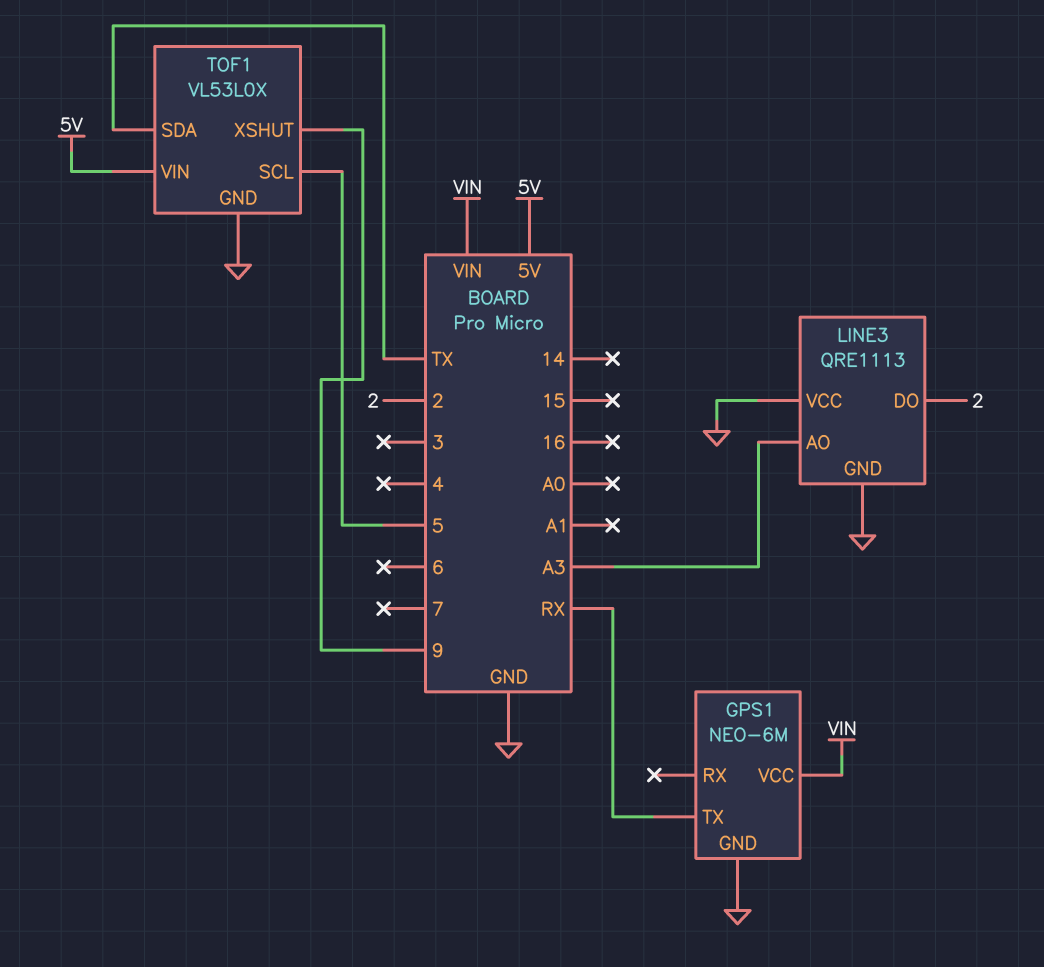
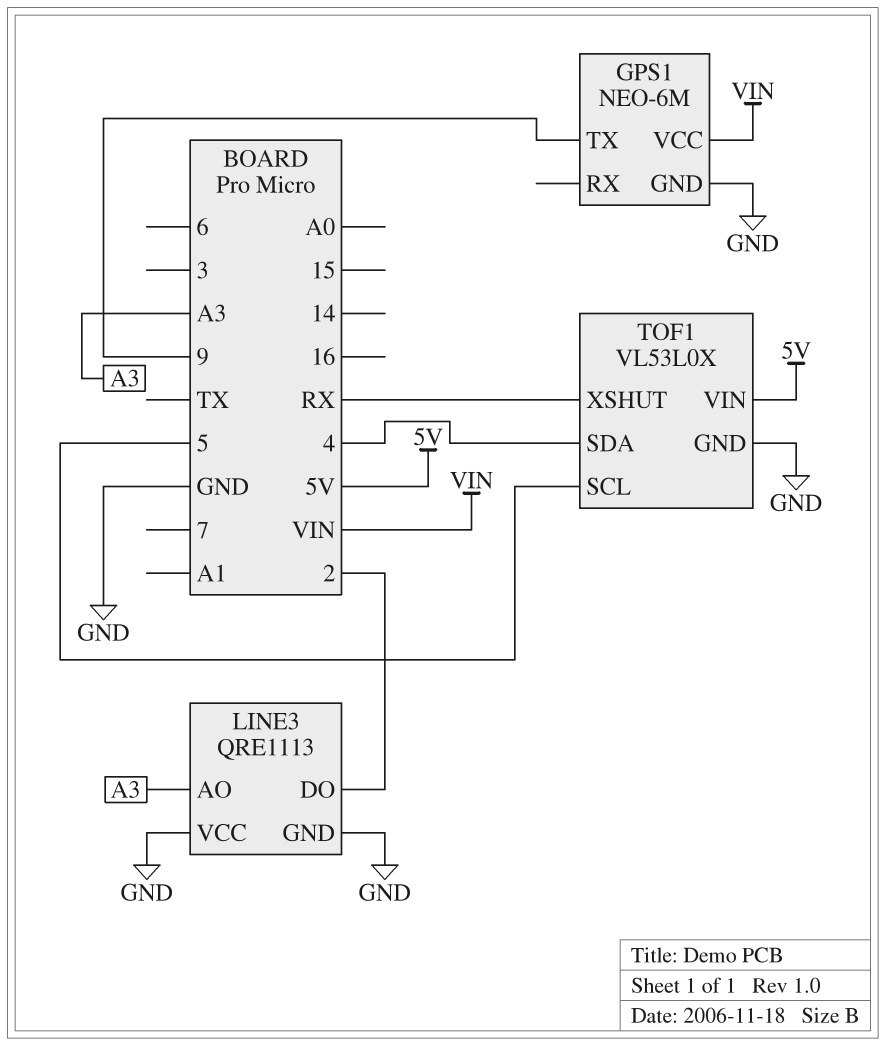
GPS1 pin TX: RX -> 9
TOF1 pin SDA: TX -> 4
TOF1 pin XSHUT: 9 -> RX

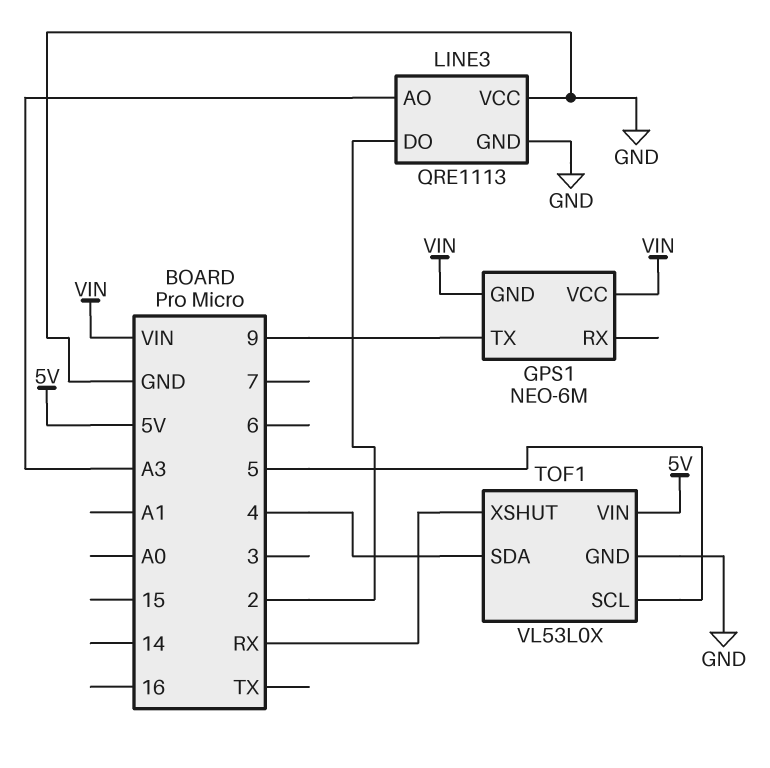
GPS1 pin GND: GND -> VIN

